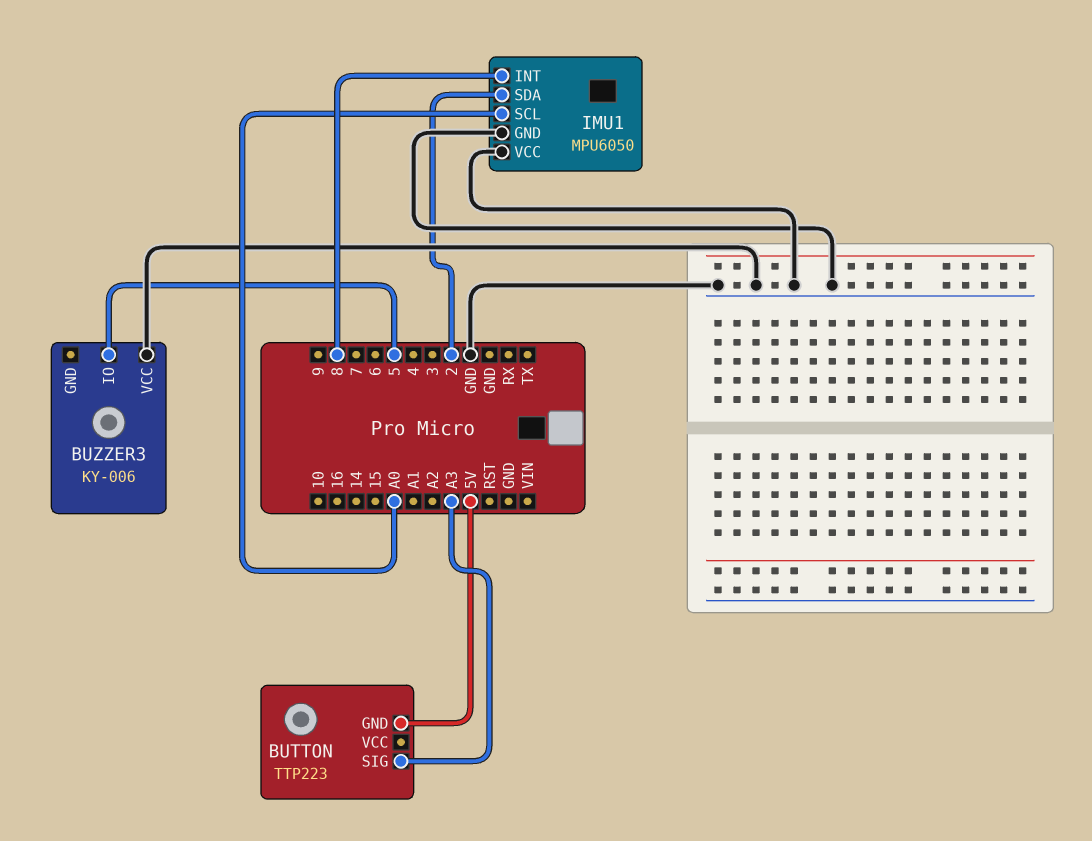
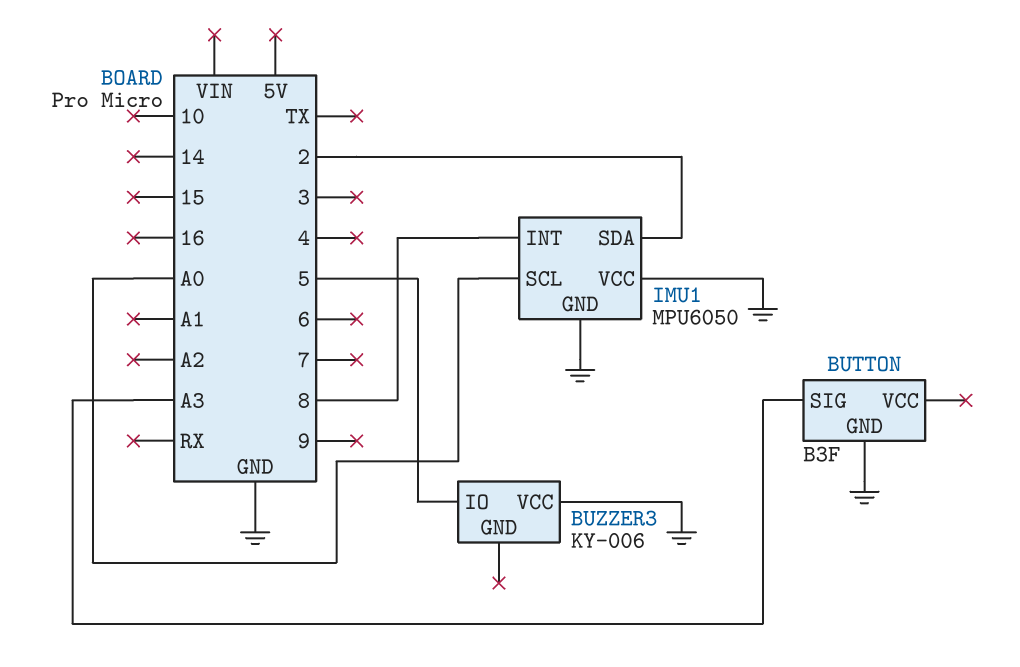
BUTTON: TTP223 -> B3F
BUTTON pin GND: 5V -> GND

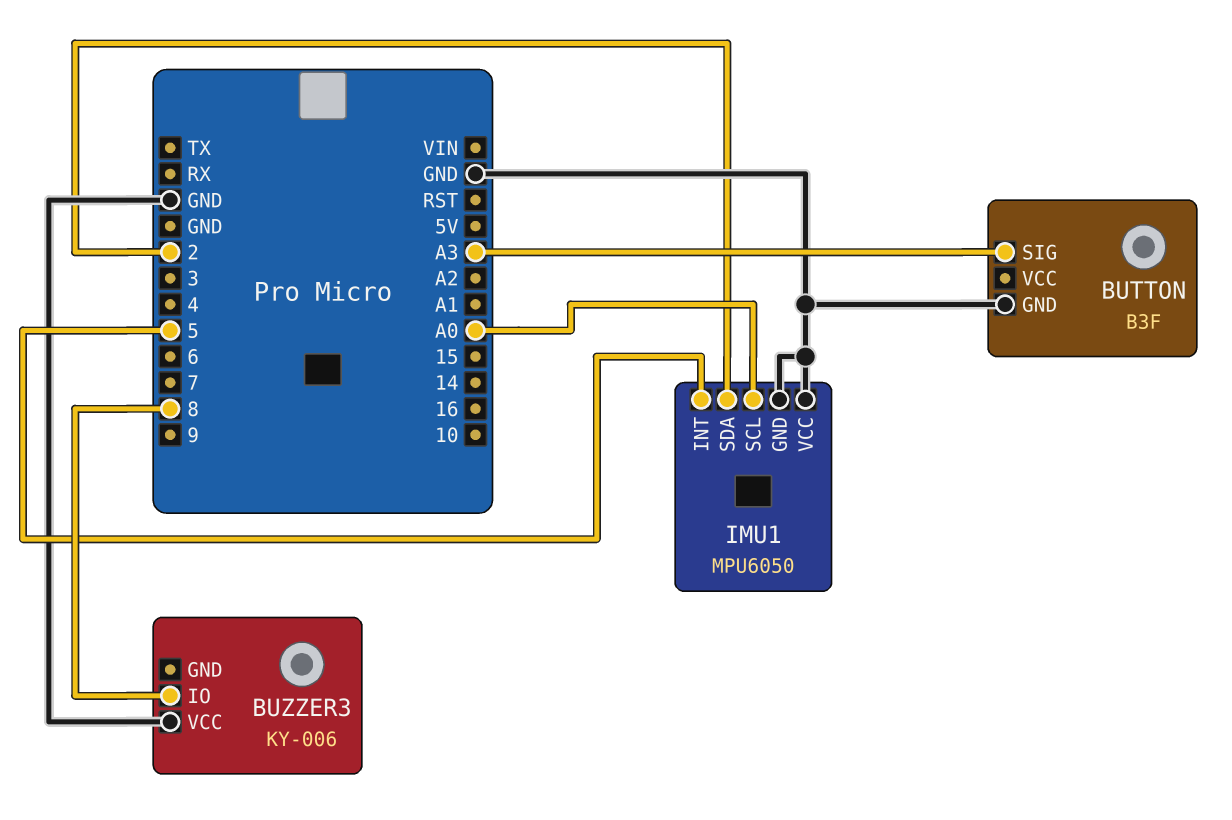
BUZZER3 pin IO: 5 -> 8
IMU1 pin INT: 8 -> 5

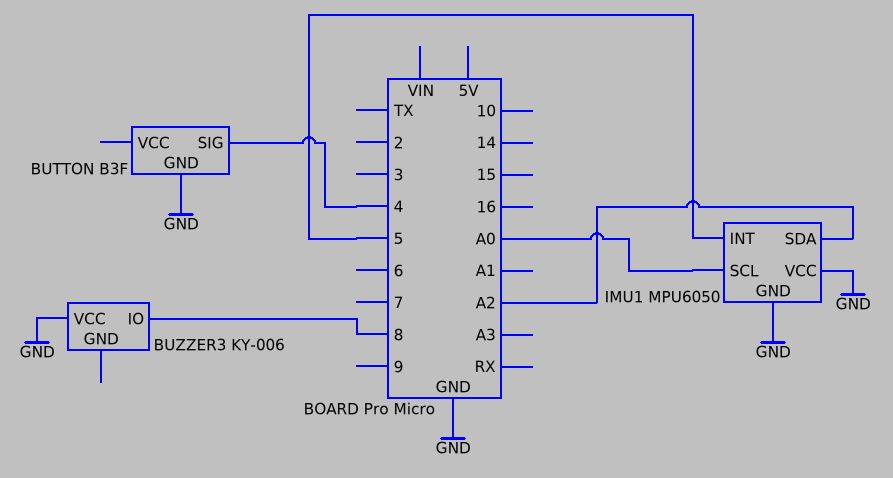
BUTTON pin SIG: A3 -> 4
IMU1 pin SDA: 2 -> A2

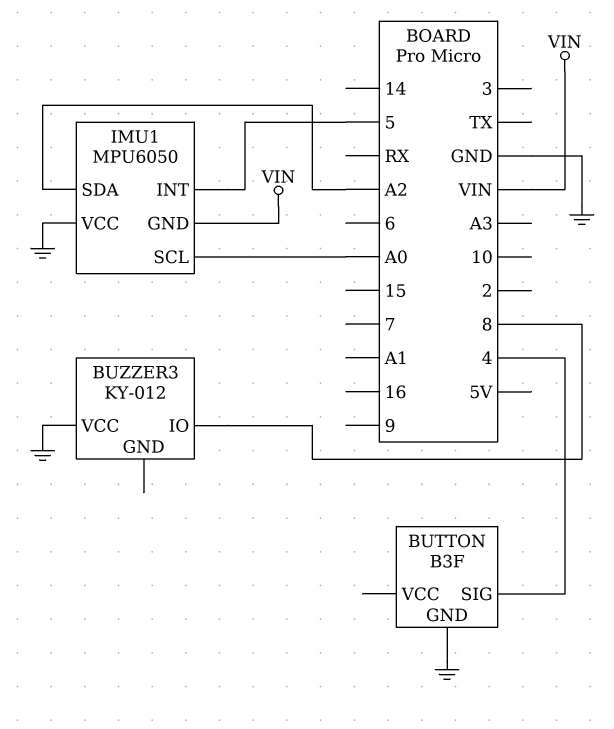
BUZZER3: KY-006 -> KY-012
IMU1 pin GND: GND -> VIN

